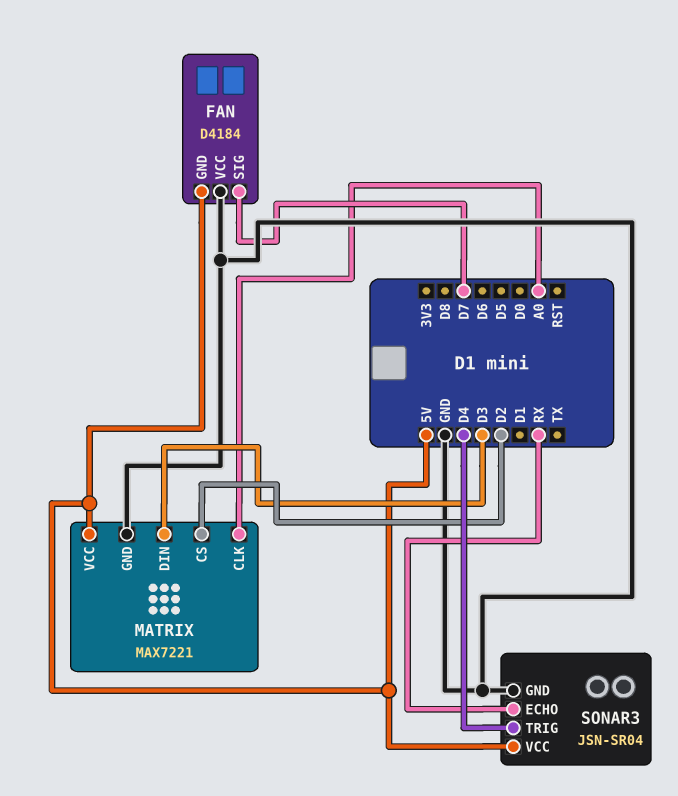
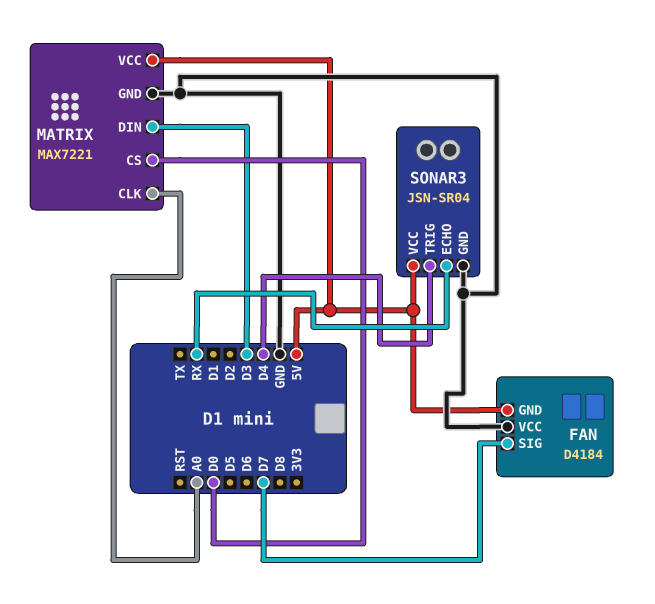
MATRIX pin CS: D2 -> D0

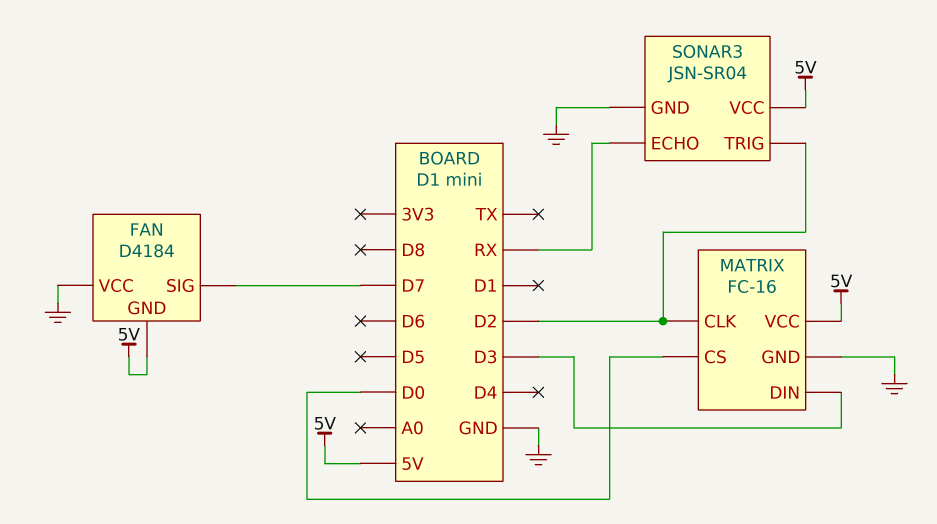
MATRIX: MAX7221 -> FC-16
MATRIX pin CLK: A0 -> D2
SONAR3 pin TRIG: D4 -> D2

